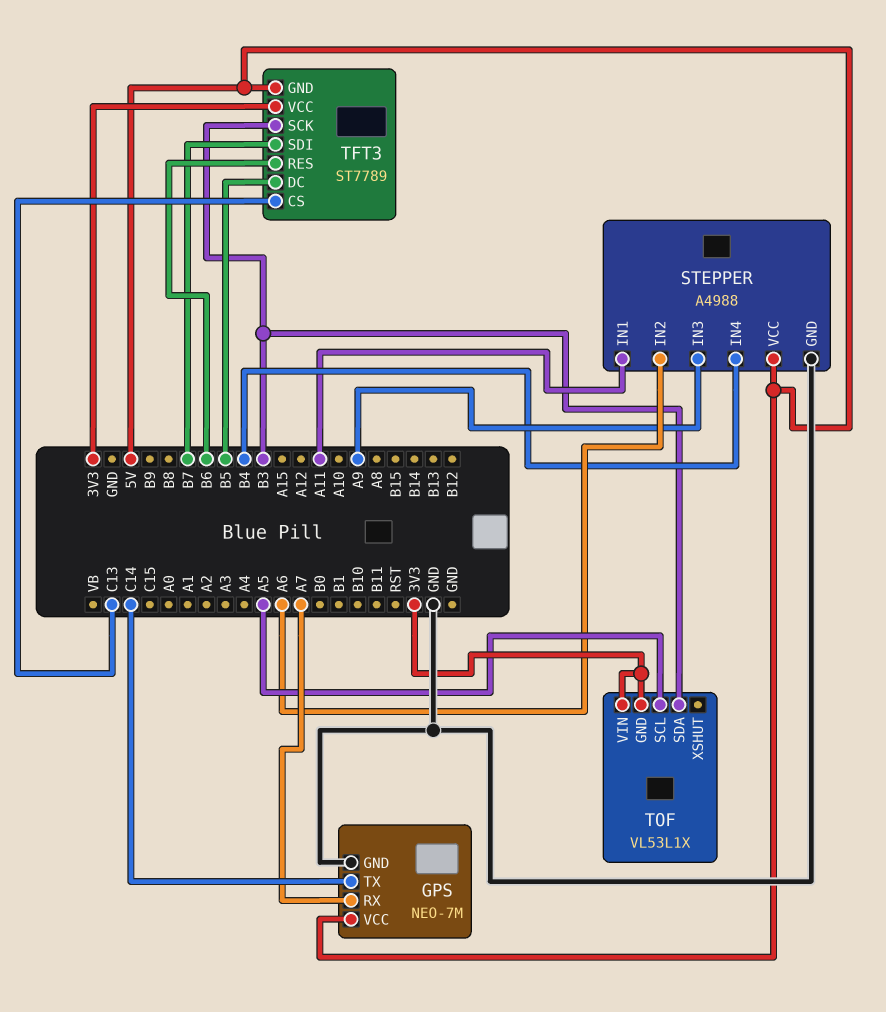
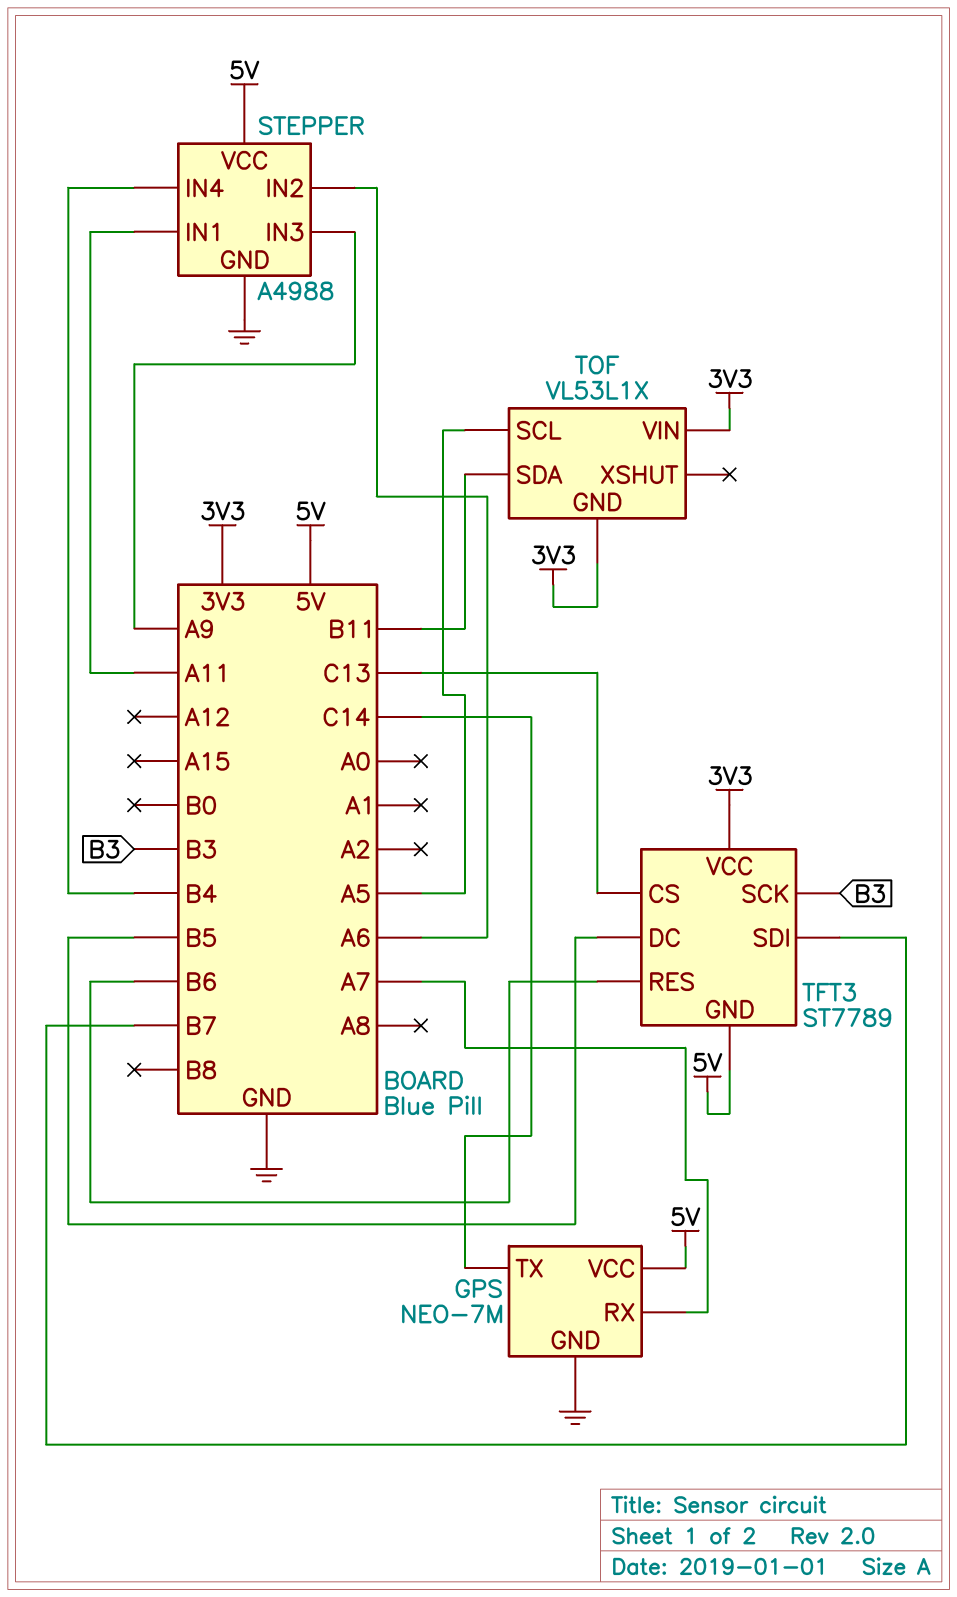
TOF pin SDA: B3 -> B11

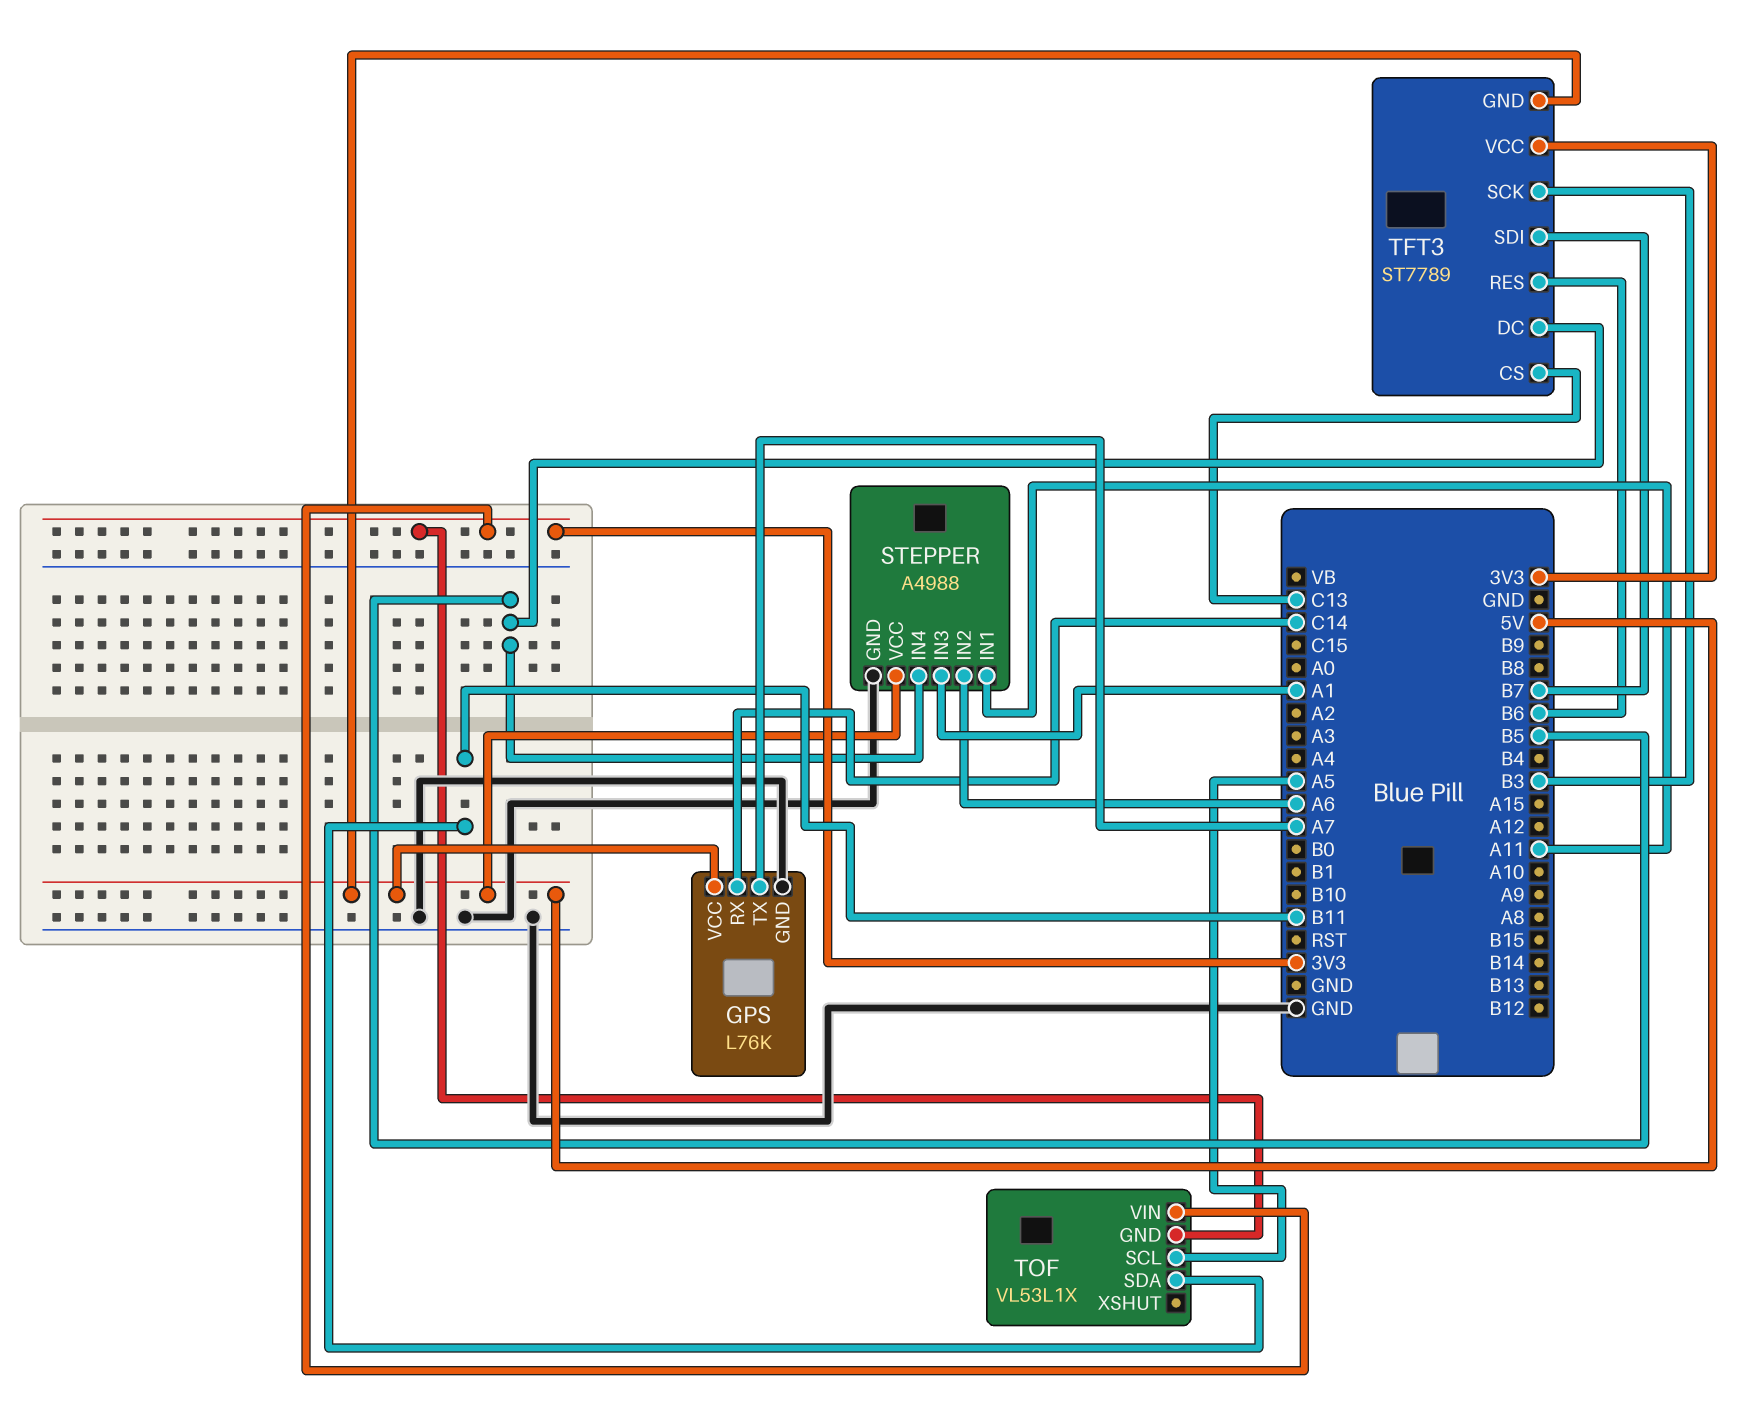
GPS: NEO-7M -> L76K
GPS pin RX: A7 -> C14
GPS pin TX: C14 -> A7
STEPPER pin IN3: A9 -> A1
STEPPER pin IN4: B4 -> B5

